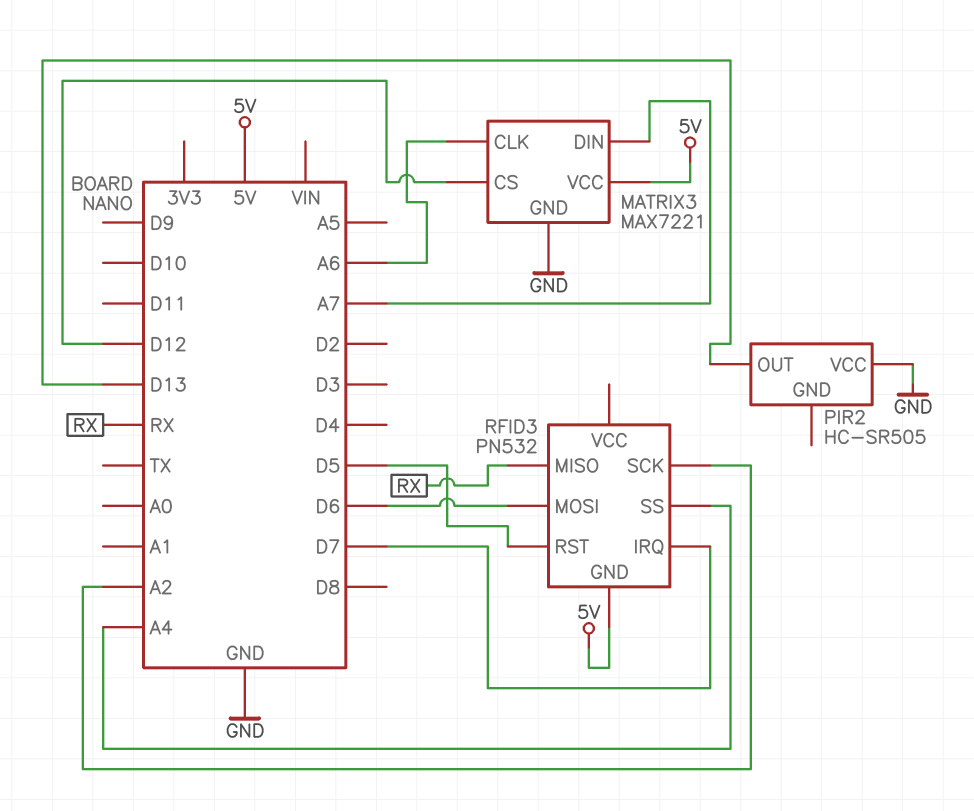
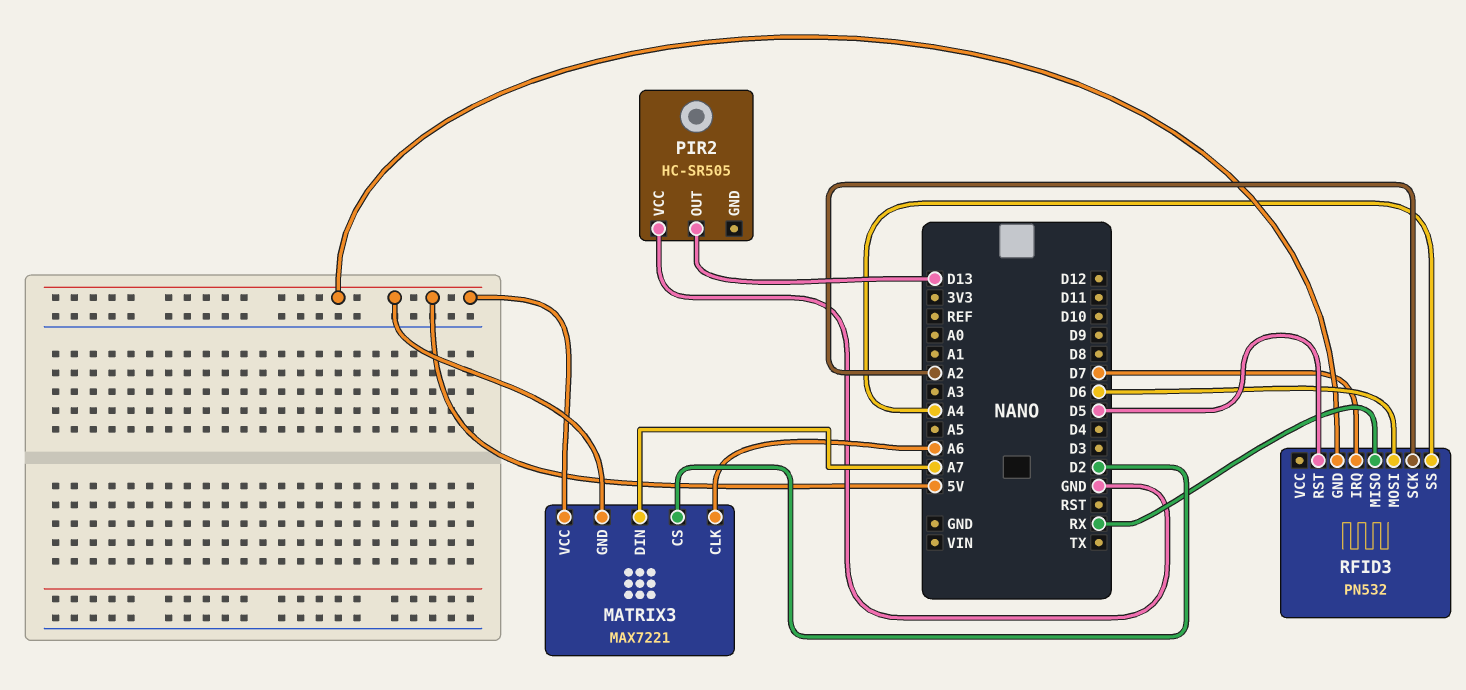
MATRIX3 pin CS: D12 -> D2
MATRIX3 pin GND: GND -> 5V

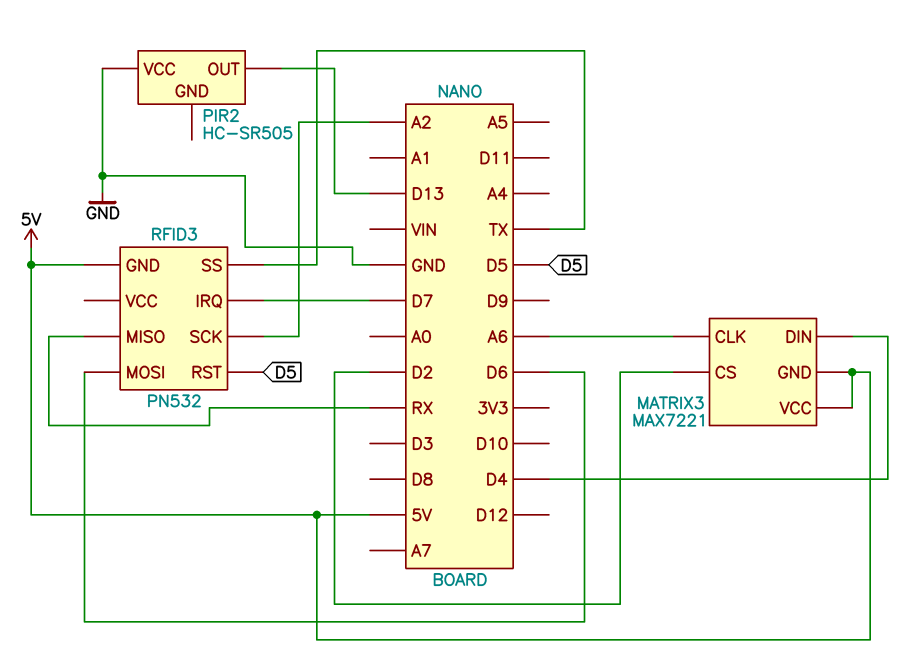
MATRIX3 pin DIN: A7 -> D4
RFID3 pin SS: A4 -> TX

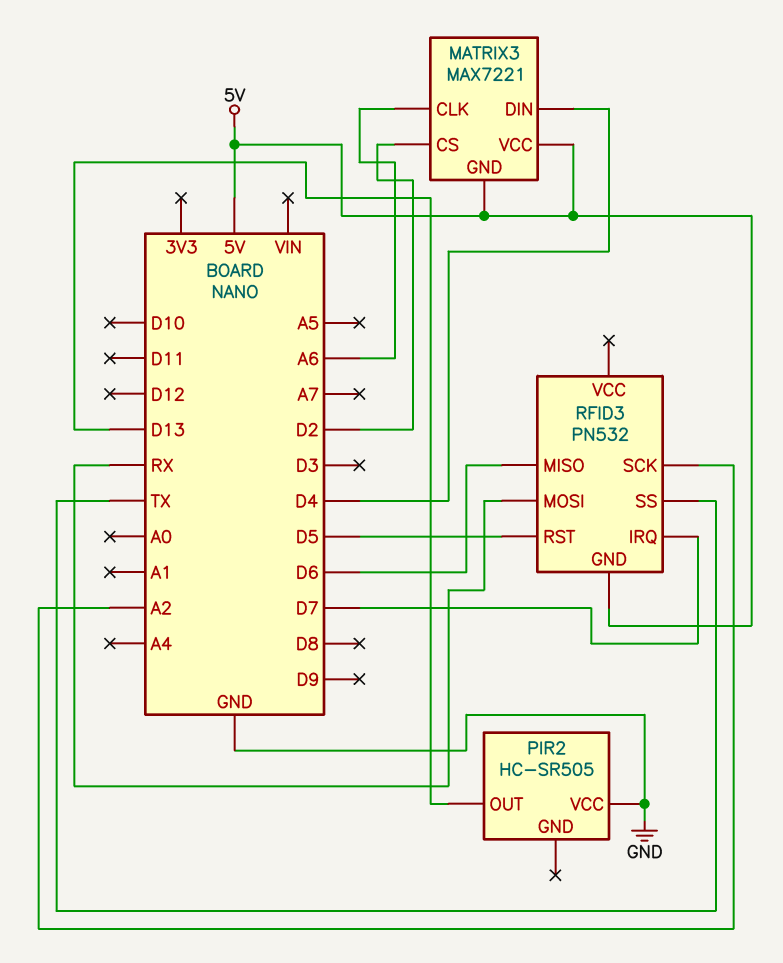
RFID3 pin MISO: RX -> D6
RFID3 pin MOSI: D6 -> RX

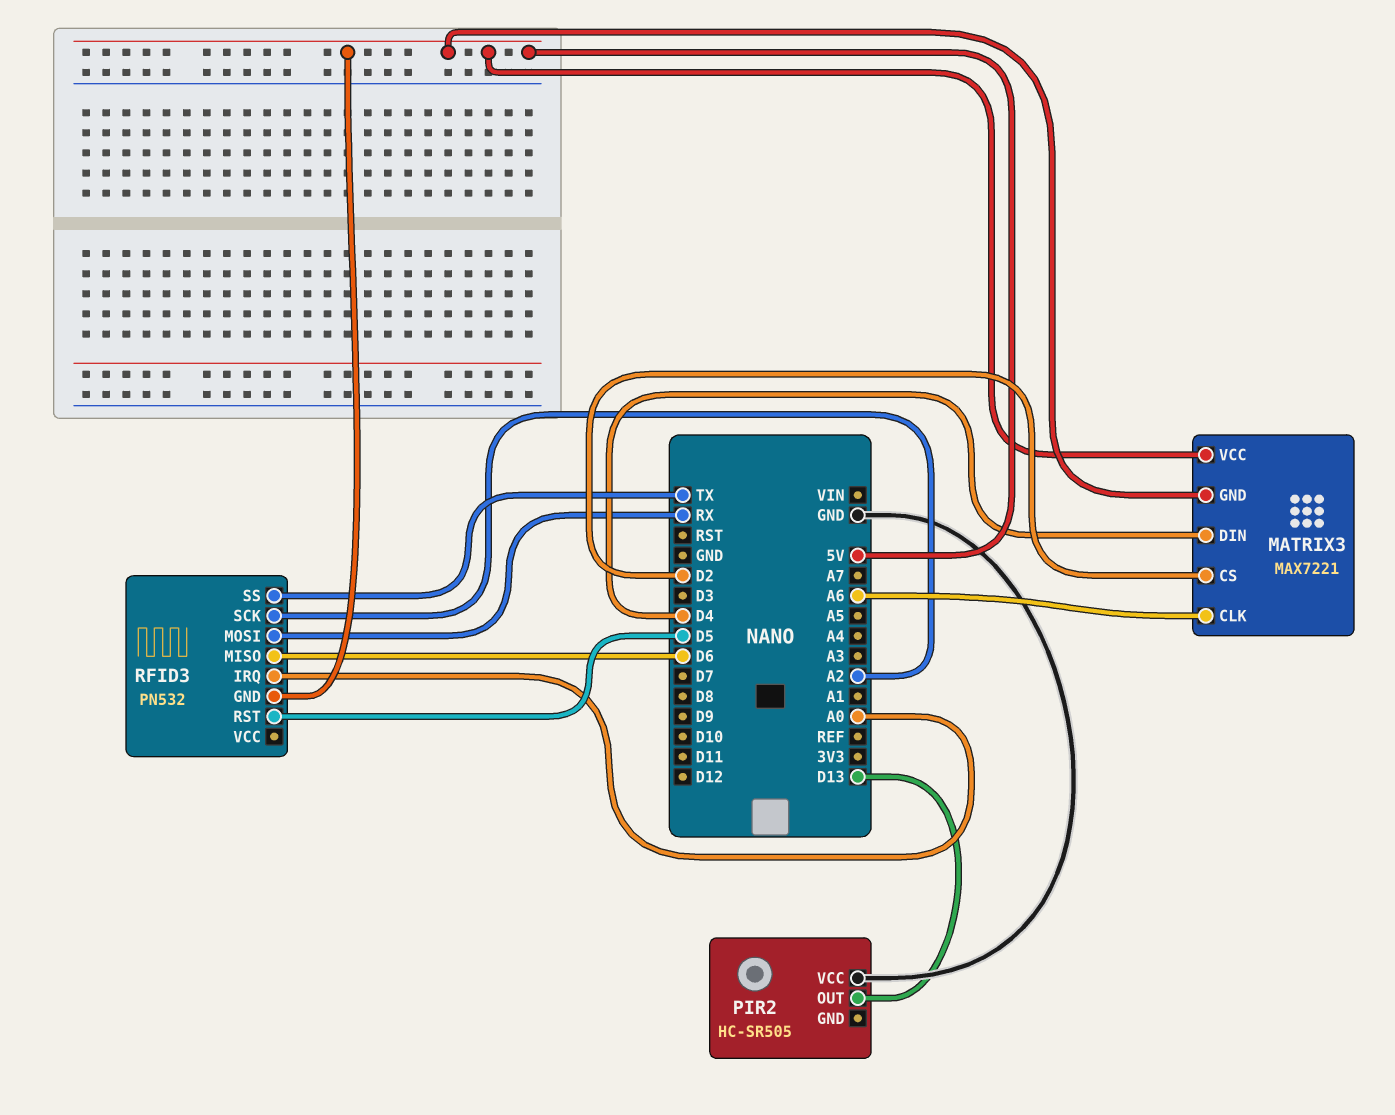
RFID3 pin IRQ: D7 -> A0

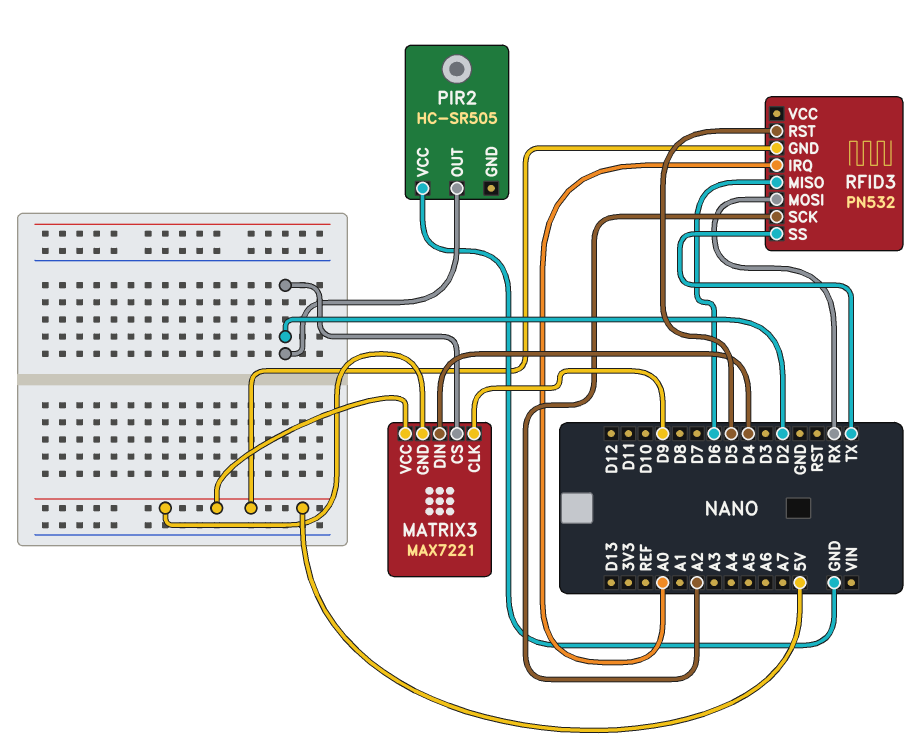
MATRIX3 pin CLK: A6 -> D9
PIR2 pin OUT: D13 -> D2

